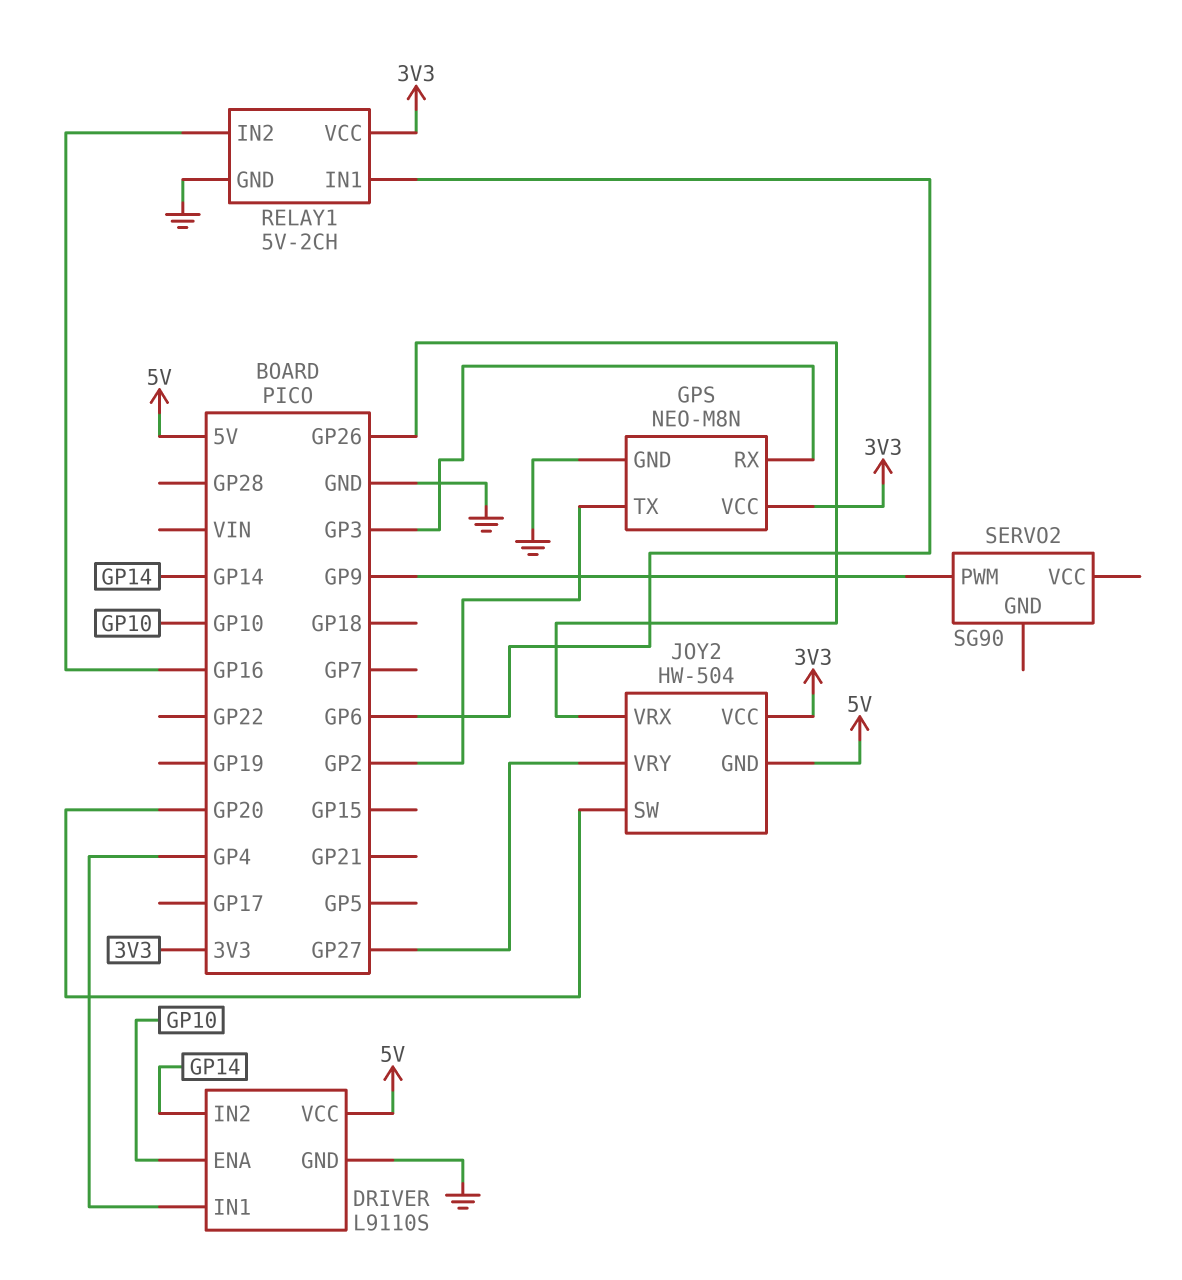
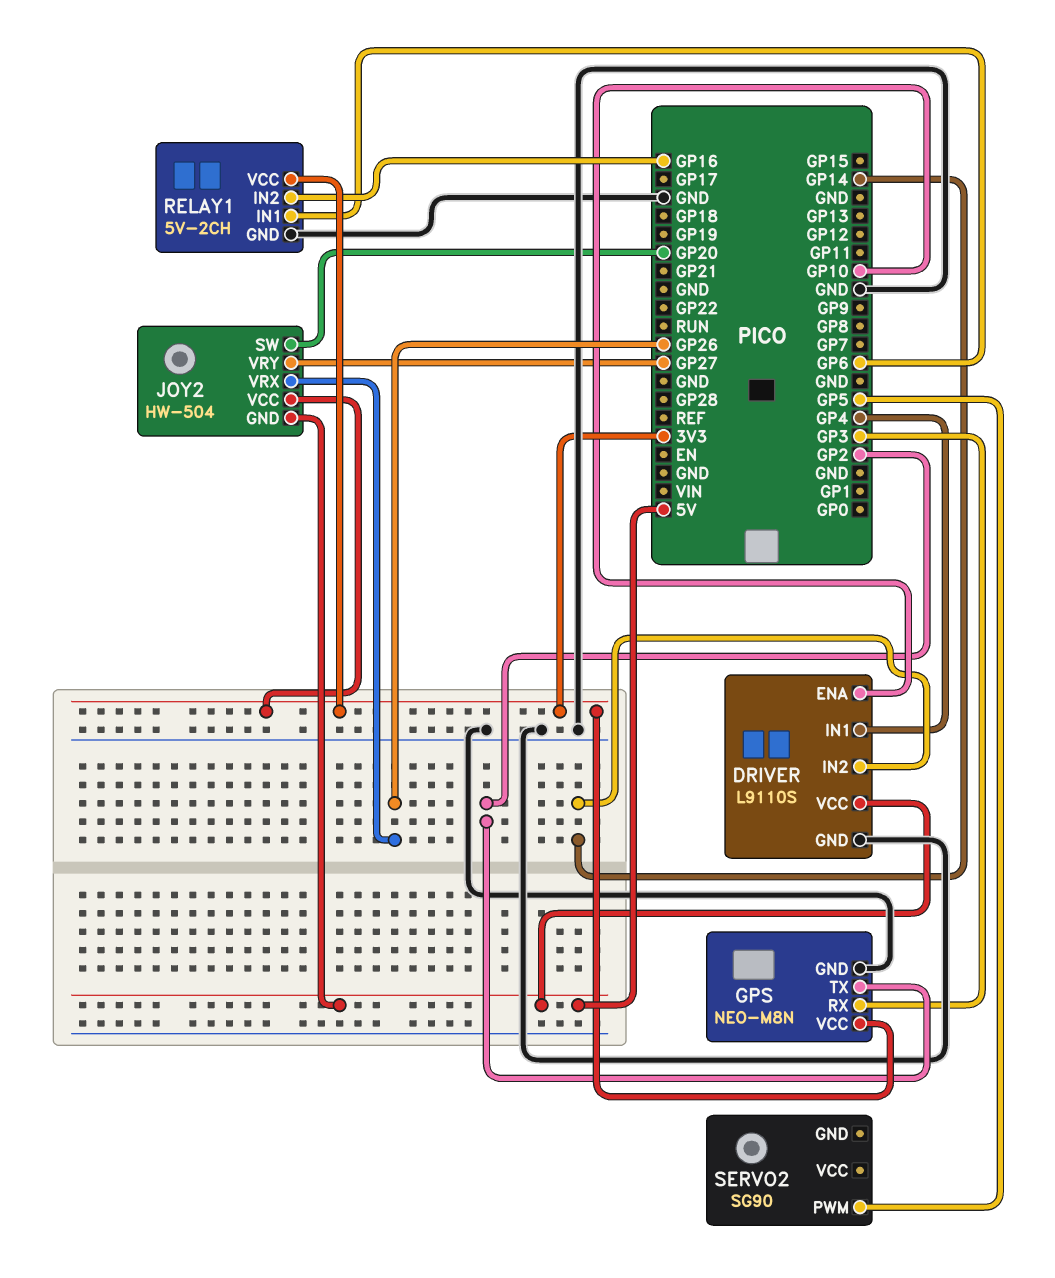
SERVO2 pin PWM: GP9 -> GP5

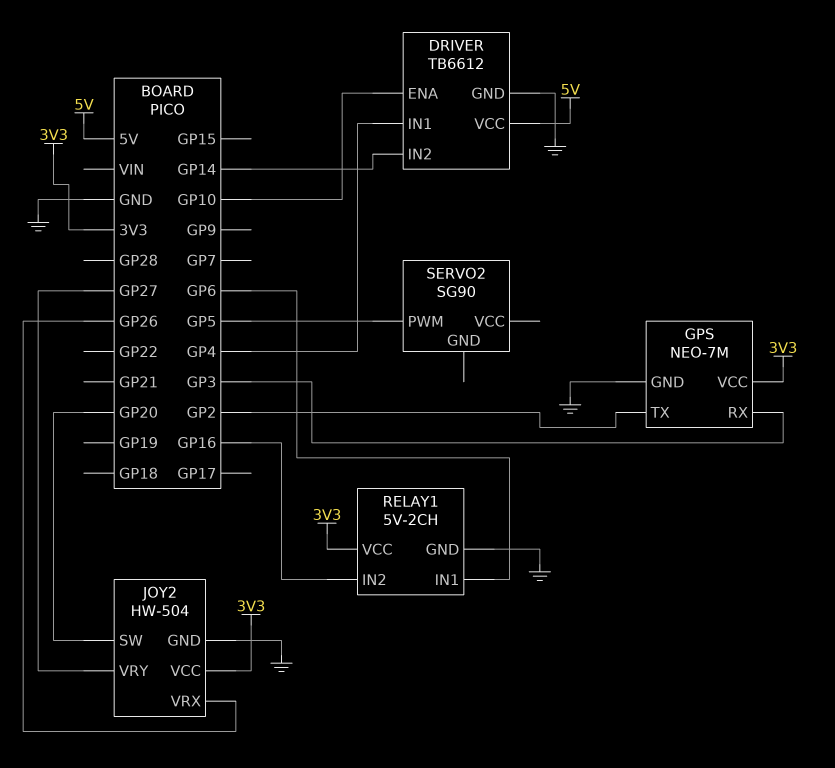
DRIVER: L9110S -> TB6612
GPS: NEO-M8N -> NEO-7M
JOY2 pin GND: 5V -> GND

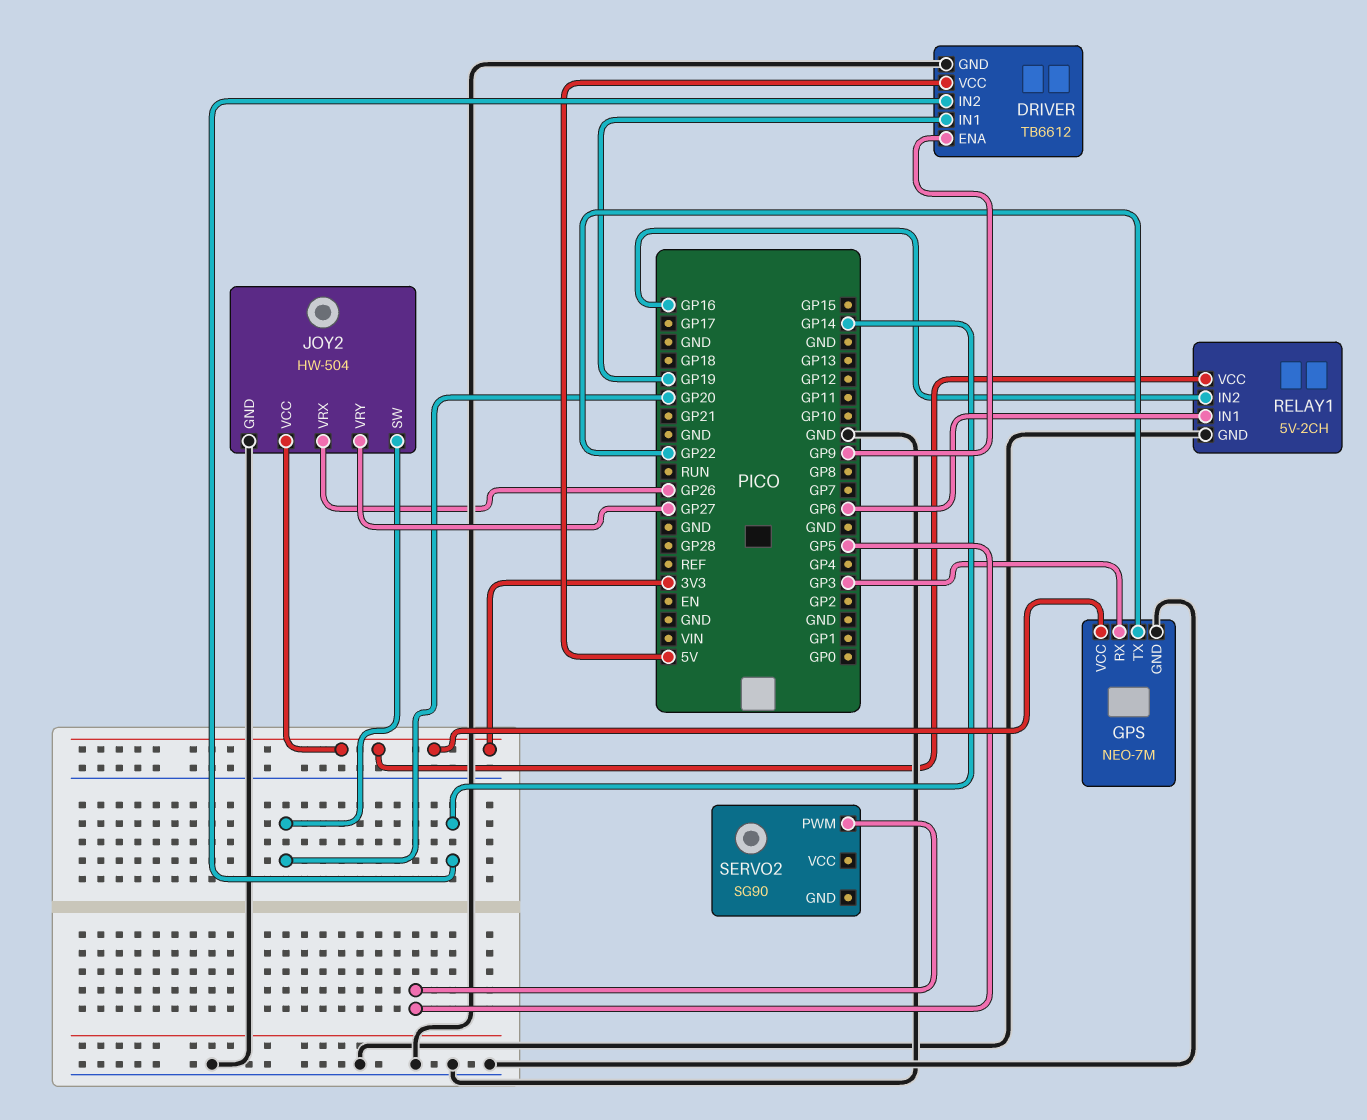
DRIVER pin ENA: GP10 -> GP9
DRIVER pin IN1: GP4 -> GP19
GPS pin TX: GP2 -> GP22

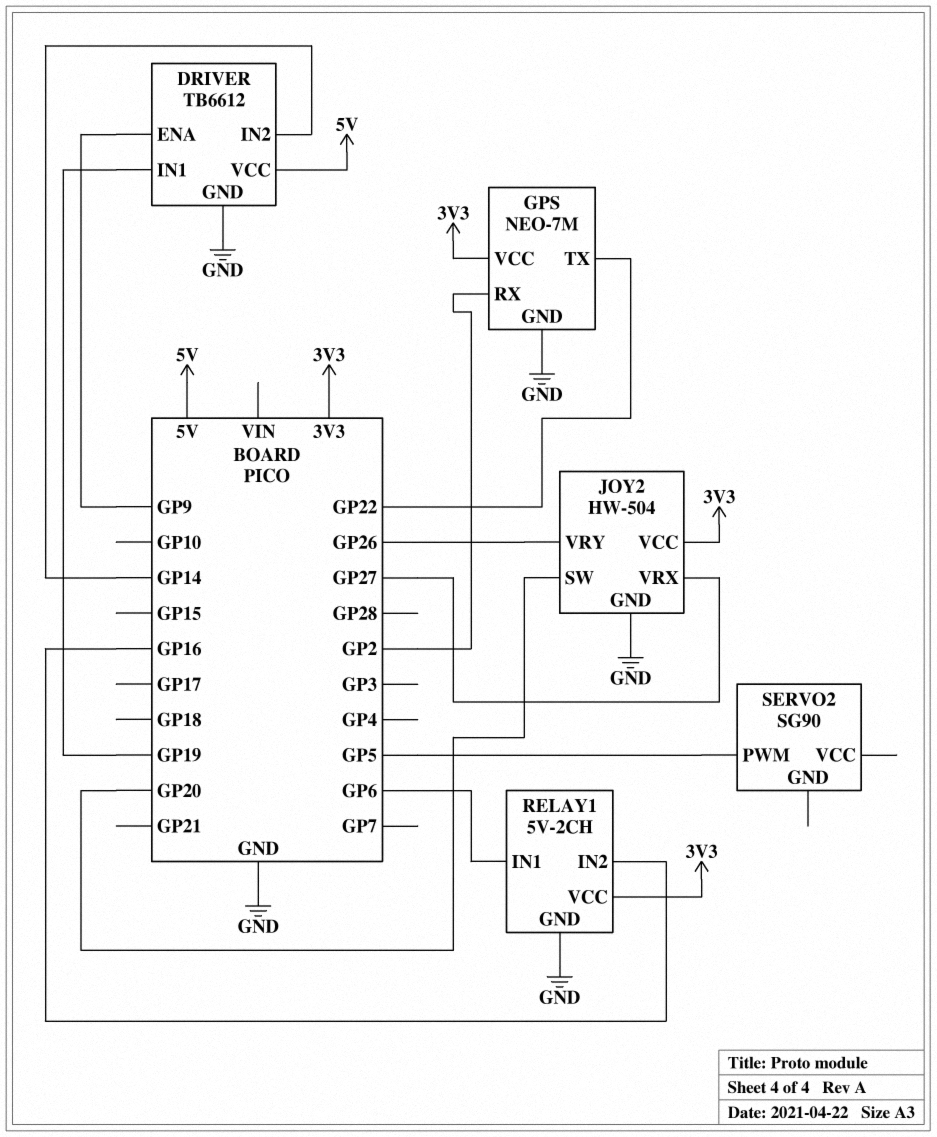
GPS pin RX: GP3 -> GP2
JOY2 pin VRX: GP26 -> GP27
JOY2 pin VRY: GP27 -> GP26

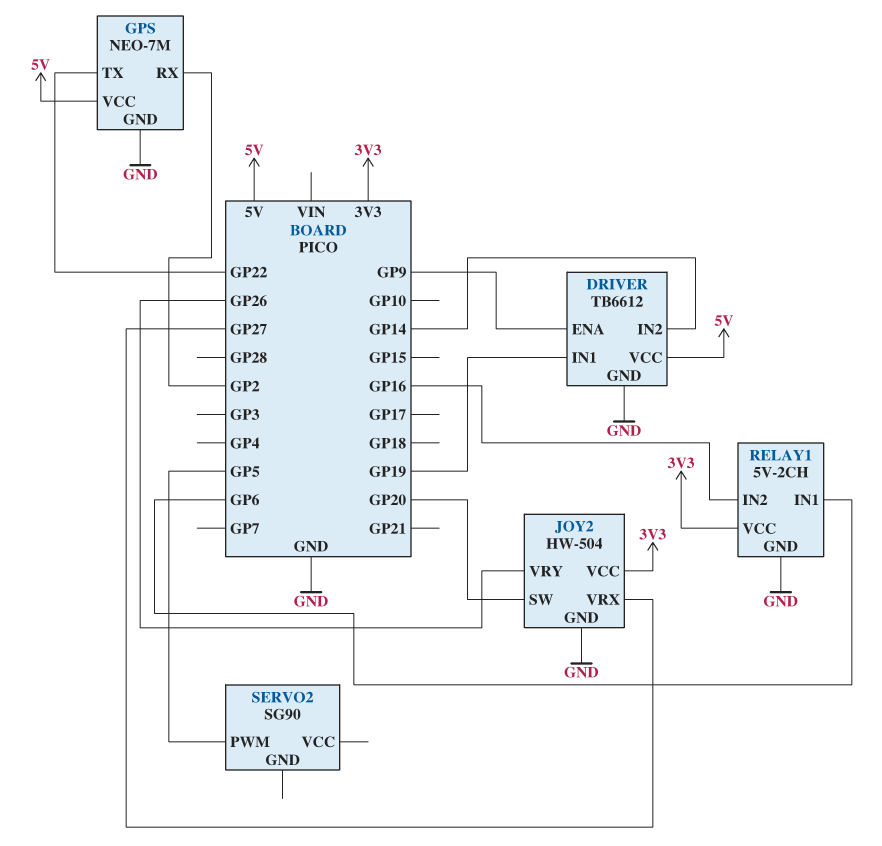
GPS pin VCC: 3V3 -> 5V

